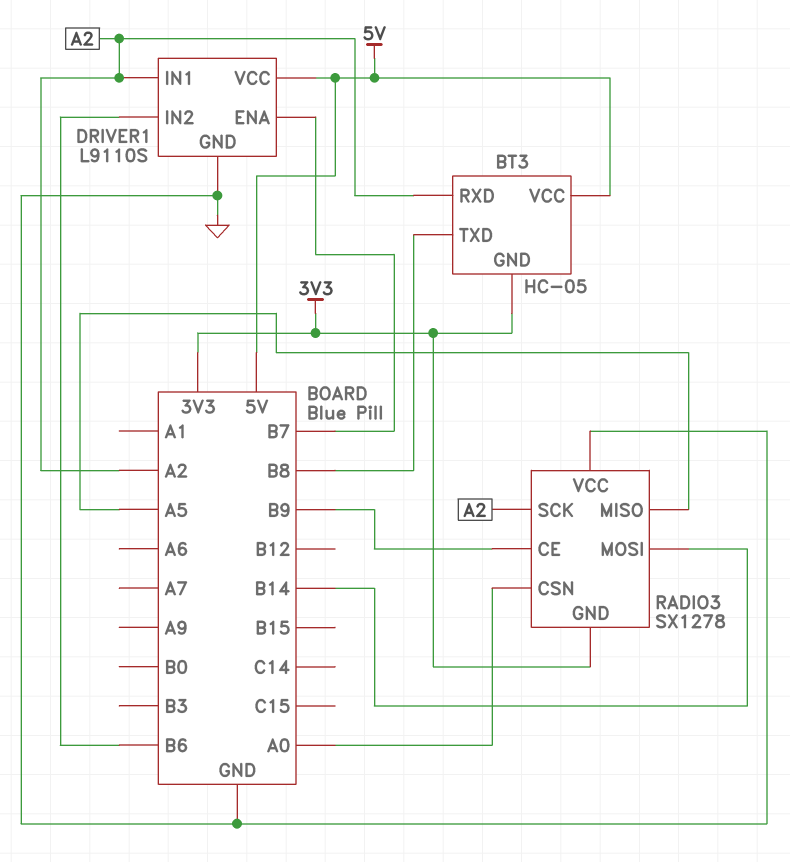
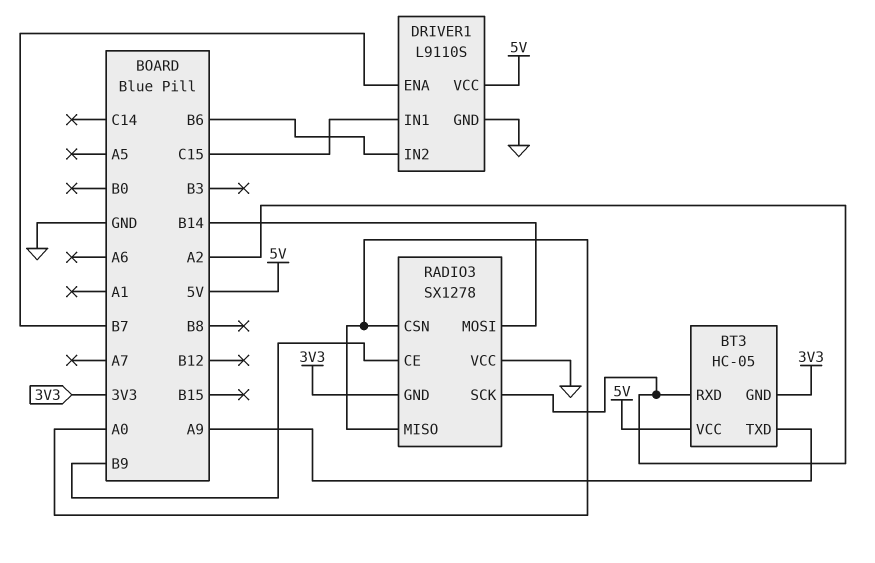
BT3 pin TXD: B8 -> A9
DRIVER1 pin IN1: A2 -> C15
RADIO3 pin MISO: A5 -> A0

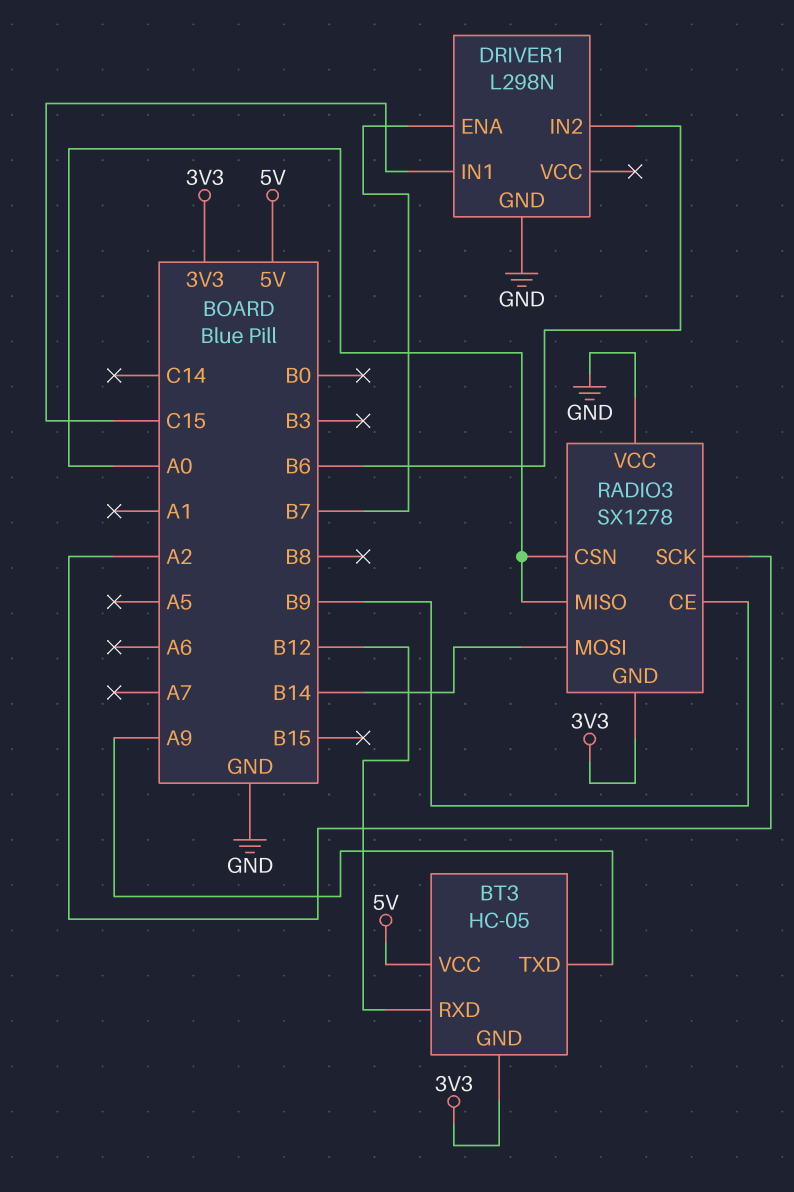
BT3 pin RXD: A2 -> B12
DRIVER1: L9110S -> L298N
DRIVER1 pin VCC: 5V -> none

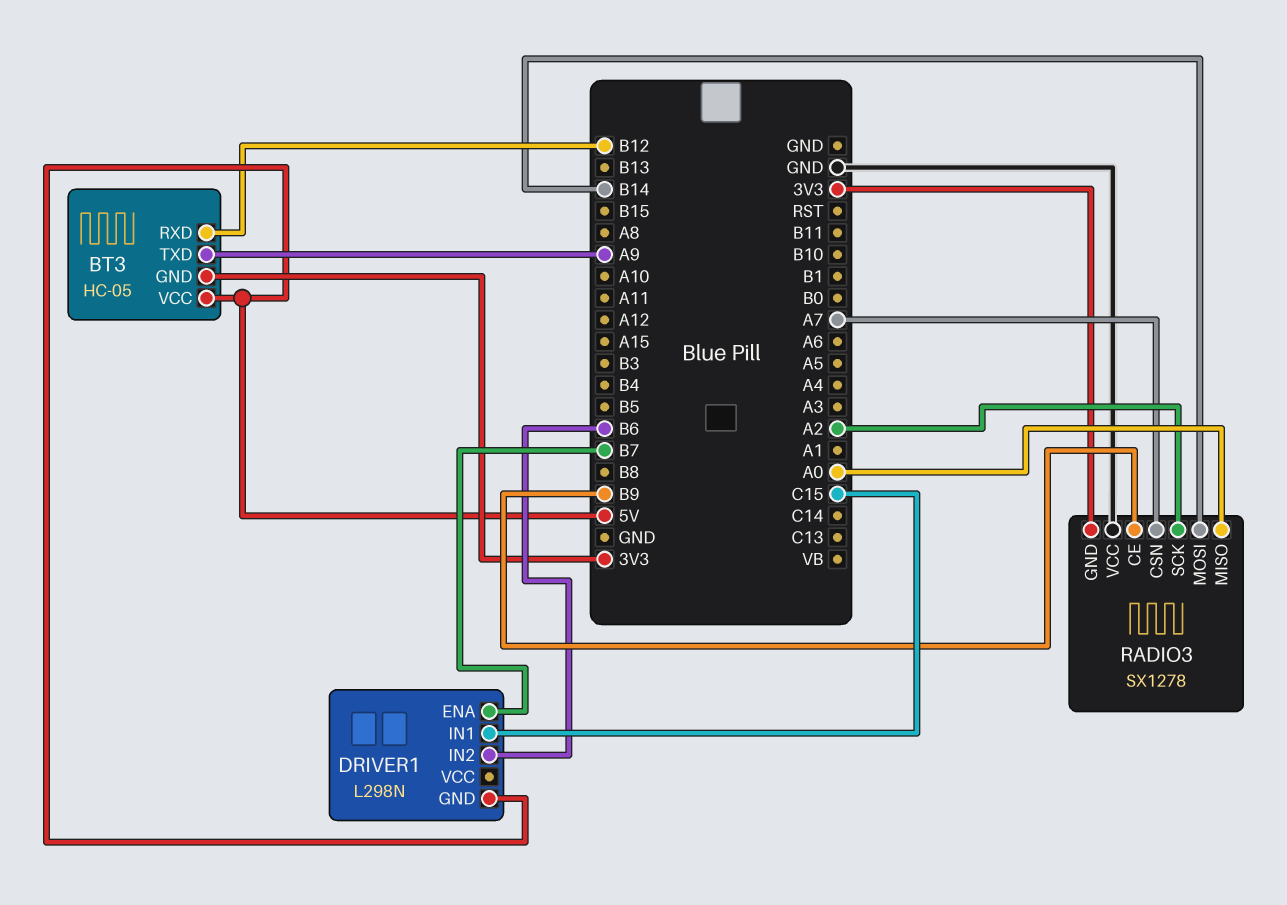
DRIVER1 pin GND: GND -> 5V
RADIO3 pin CSN: A0 -> A7

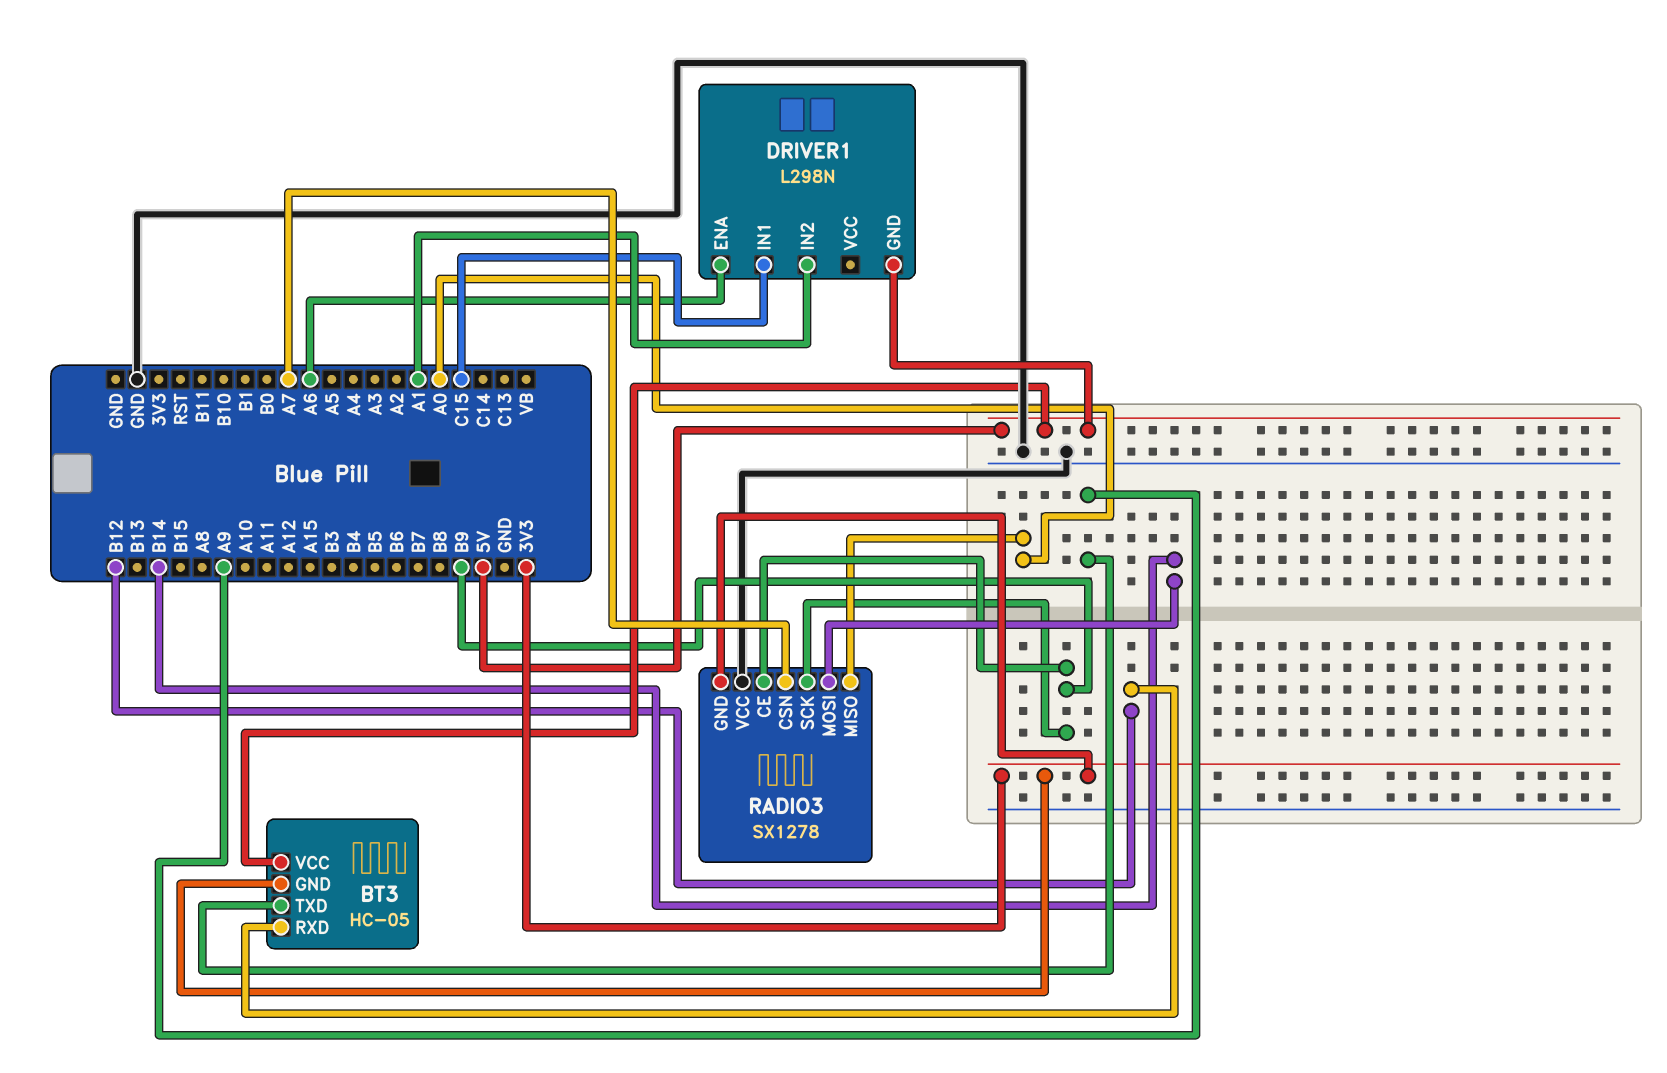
DRIVER1 pin ENA: B7 -> A6
DRIVER1 pin IN2: B6 -> A1
RADIO3 pin SCK: A2 -> B9

